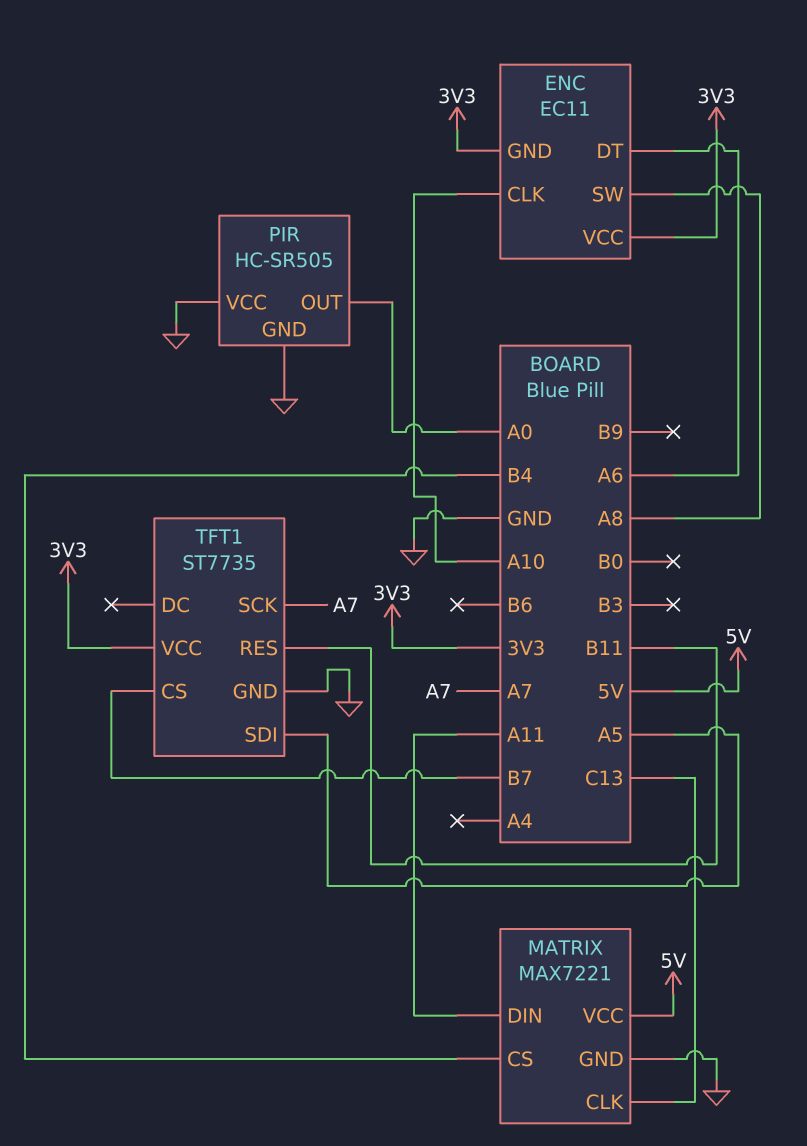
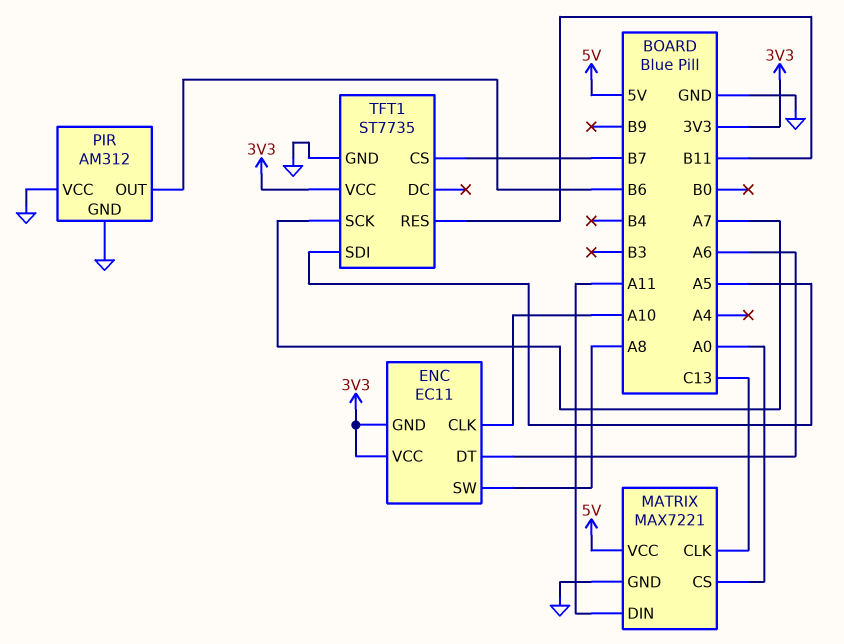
MATRIX pin CS: B4 -> A0
PIR: HC-SR505 -> AM312
PIR pin OUT: A0 -> B6

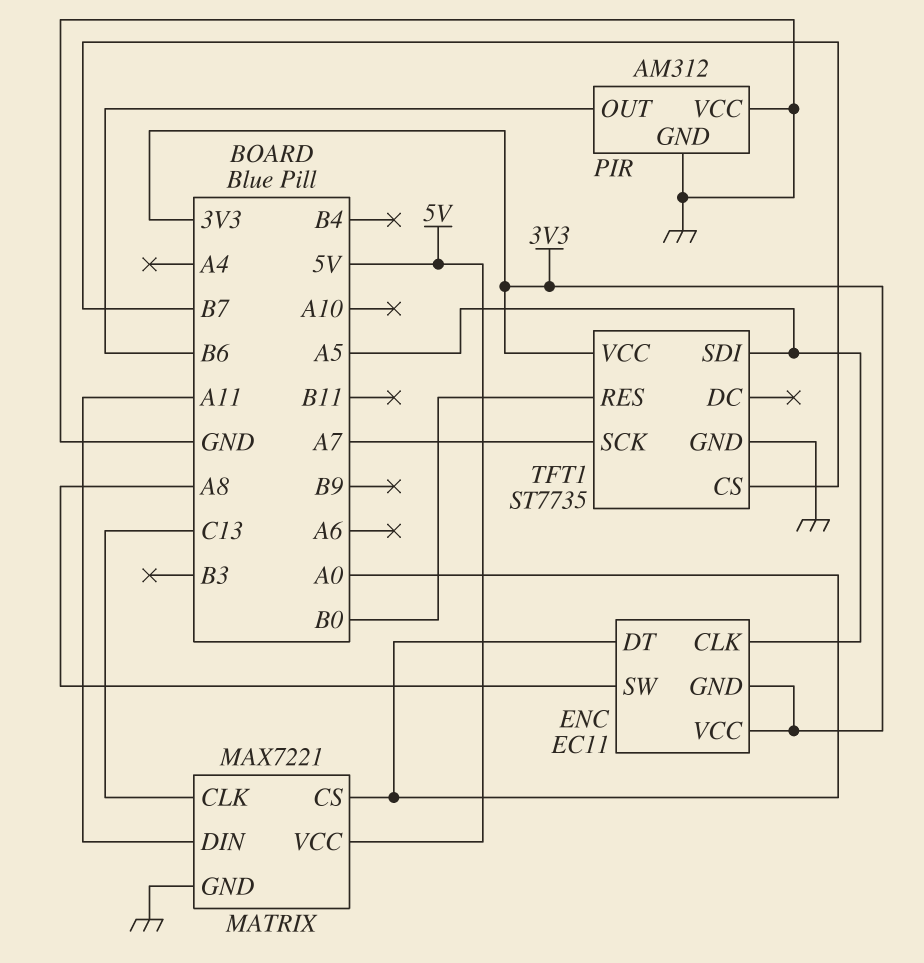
ENC pin CLK: A10 -> A5
ENC pin DT: A6 -> A0
TFT1 pin RES: B11 -> B0

